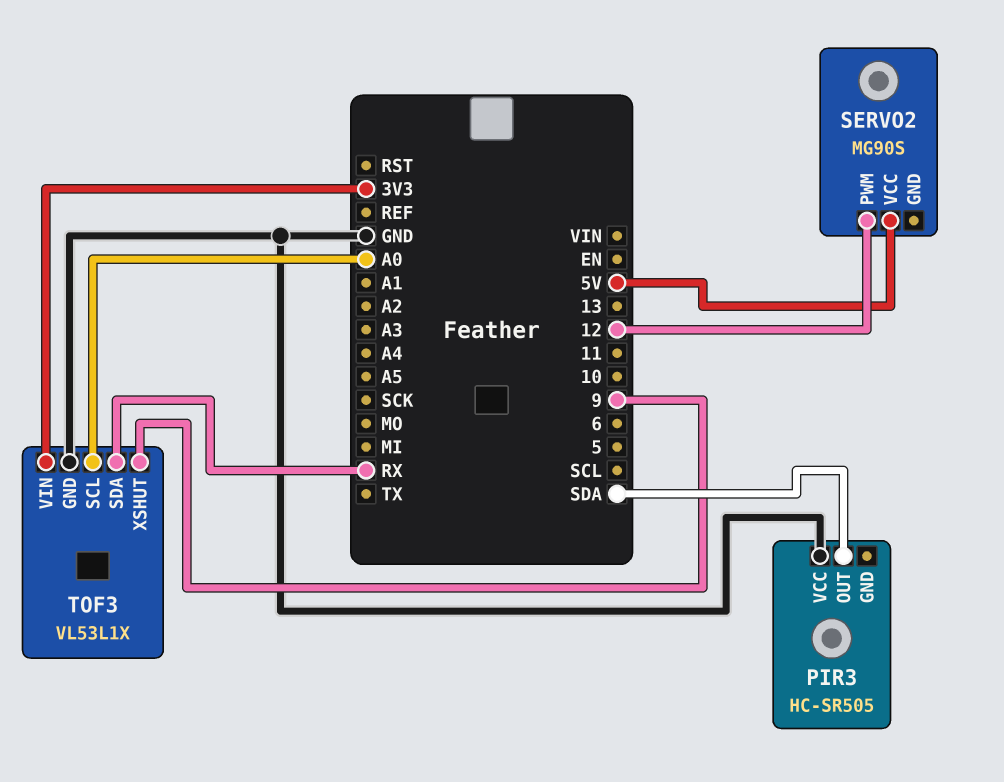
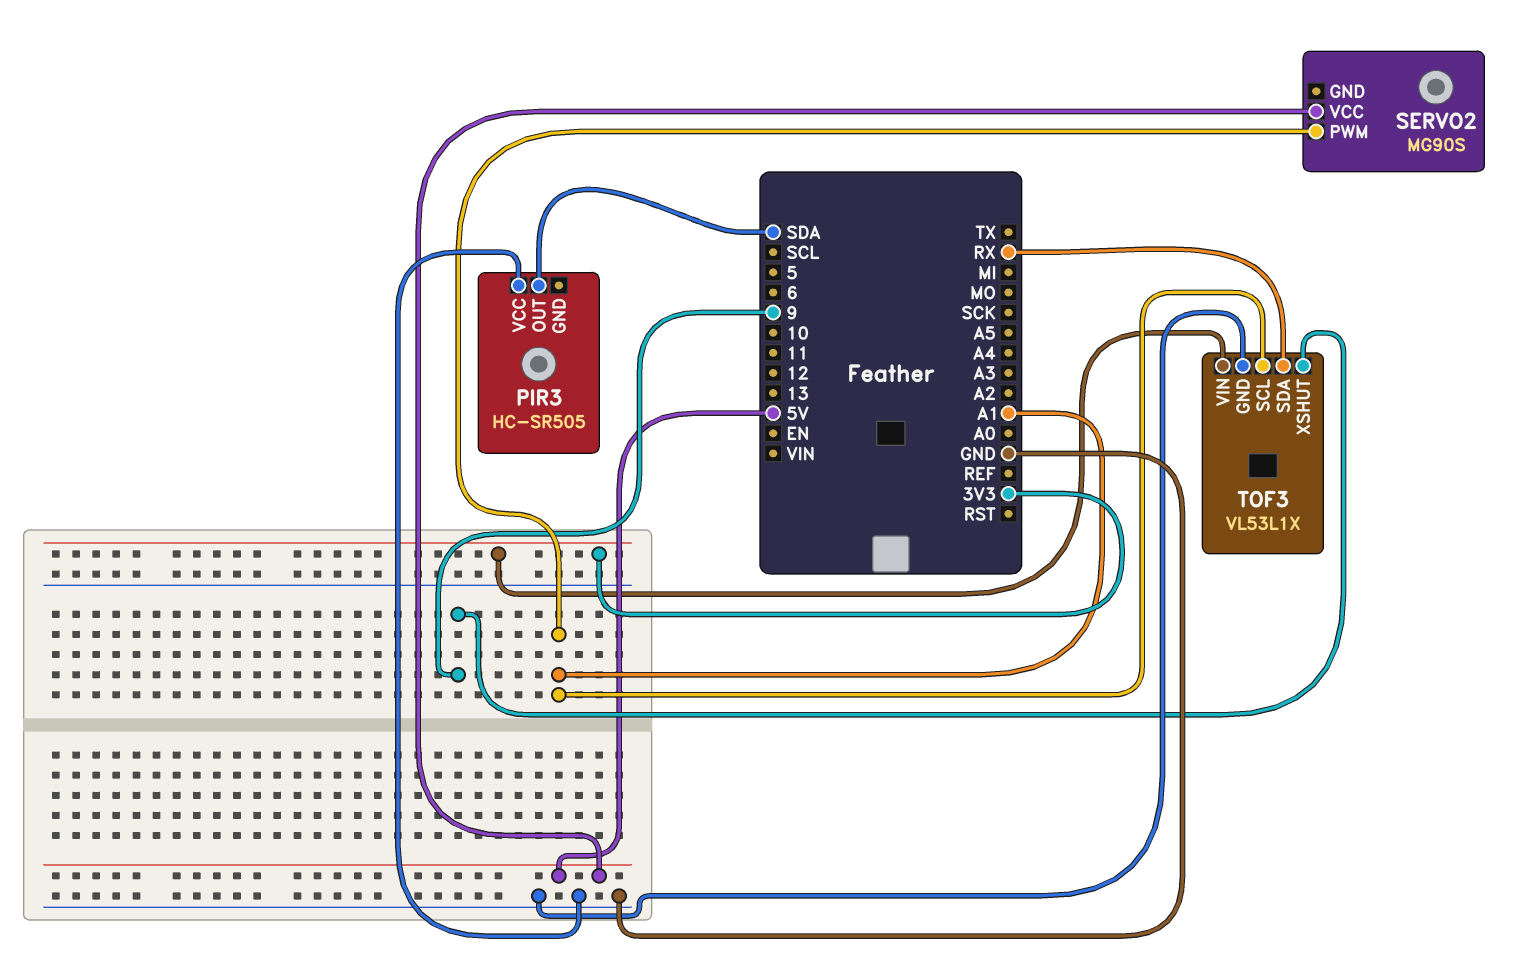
SERVO2 pin PWM: 12 -> A1
TOF3 pin SCL: A0 -> A1

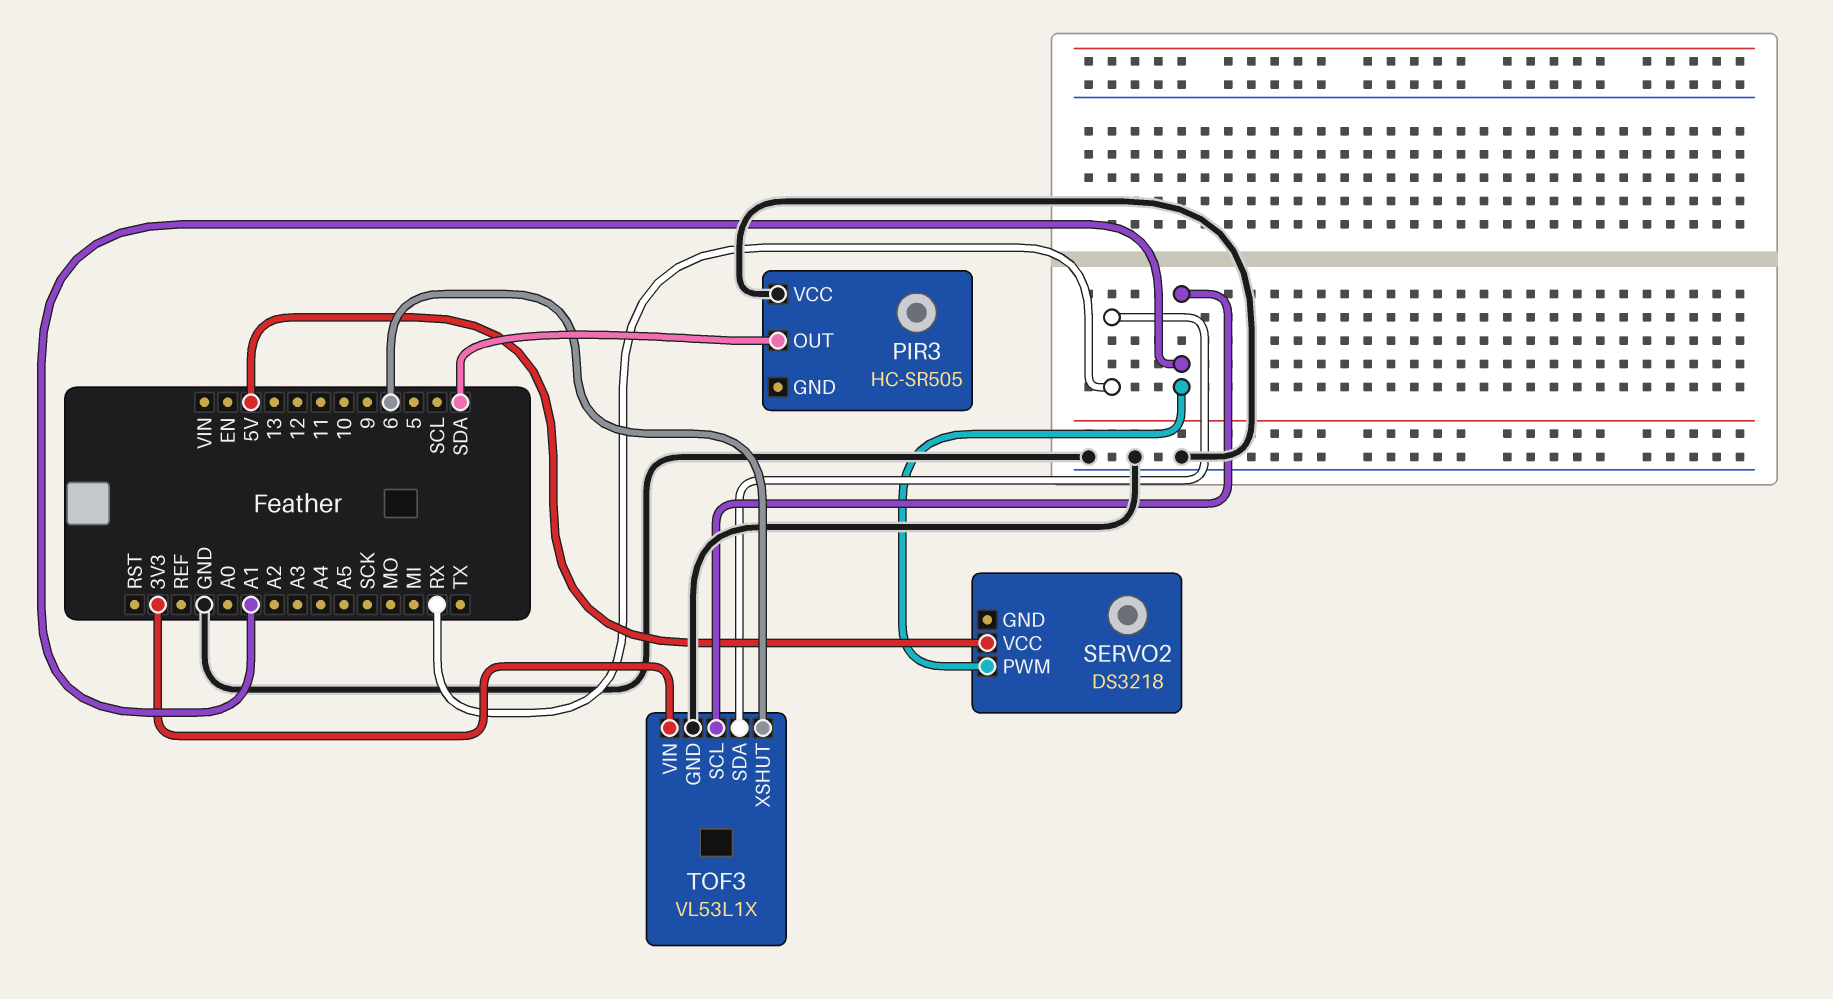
SERVO2: MG90S -> DS3218
TOF3 pin XSHUT: 9 -> 6

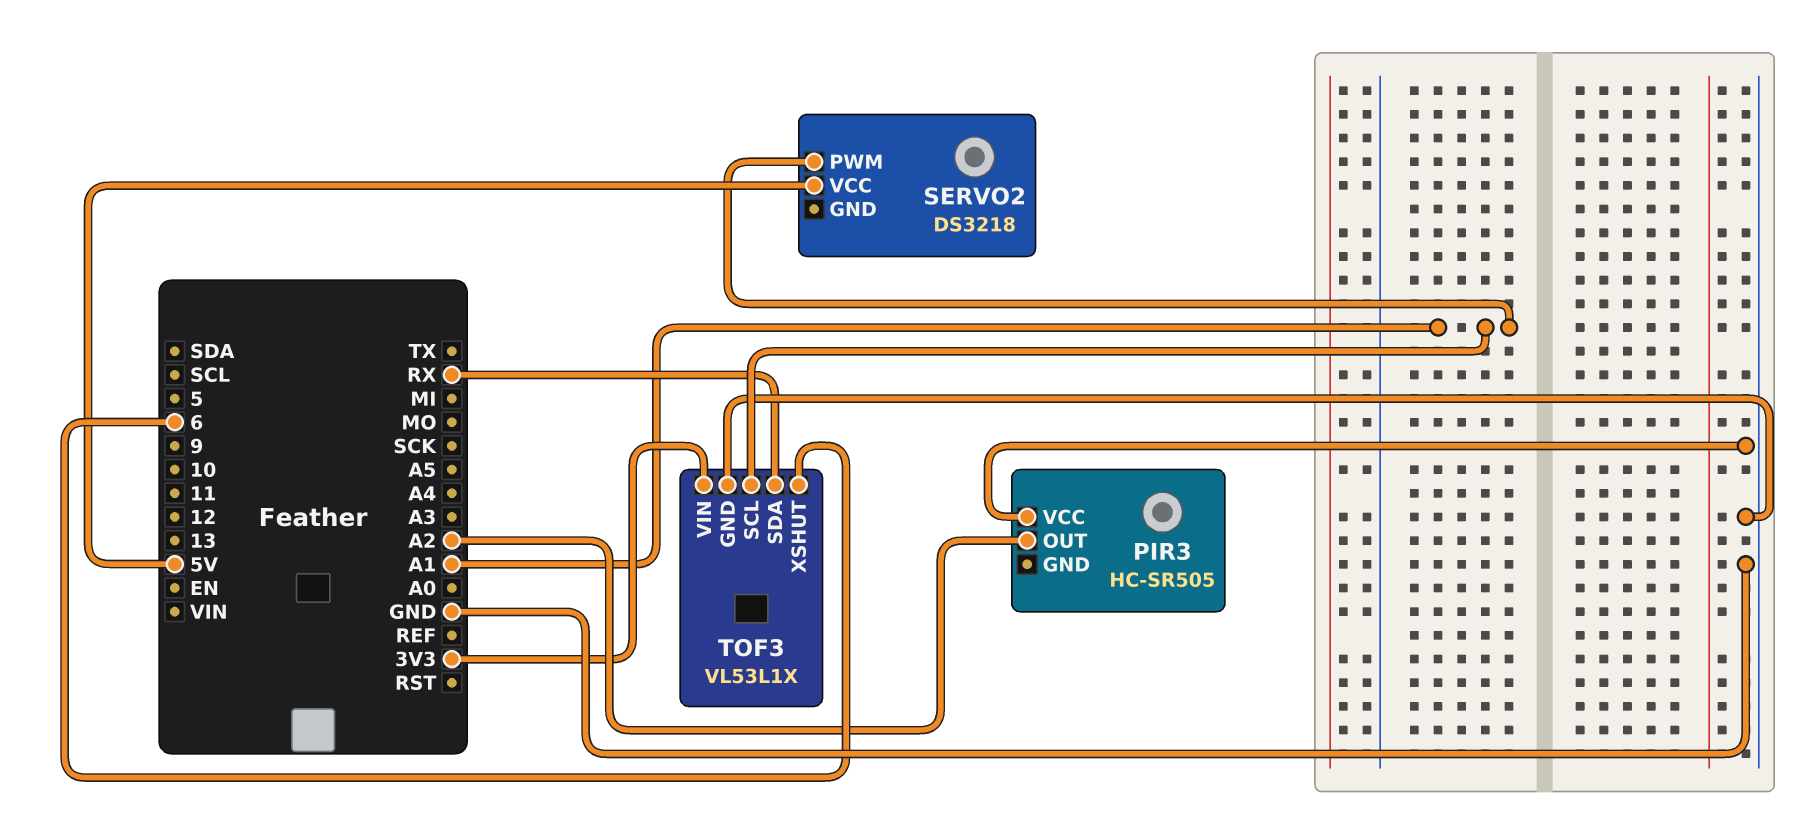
PIR3 pin OUT: SDA -> A2

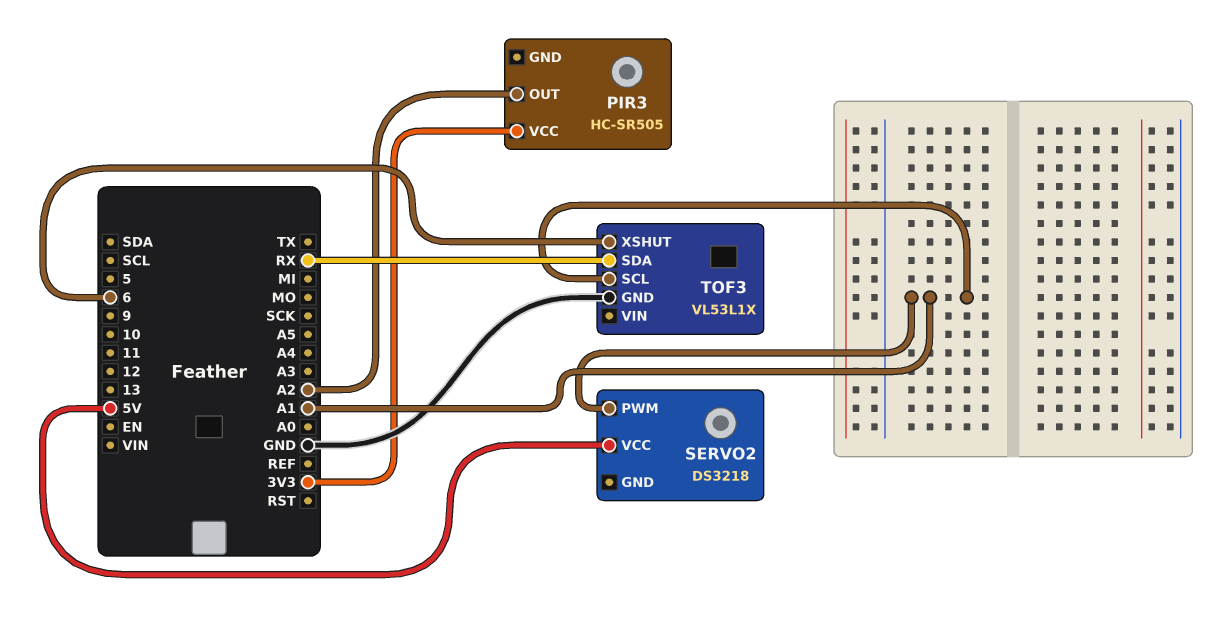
PIR3 pin VCC: GND -> 3V3
TOF3 pin VIN: 3V3 -> none

